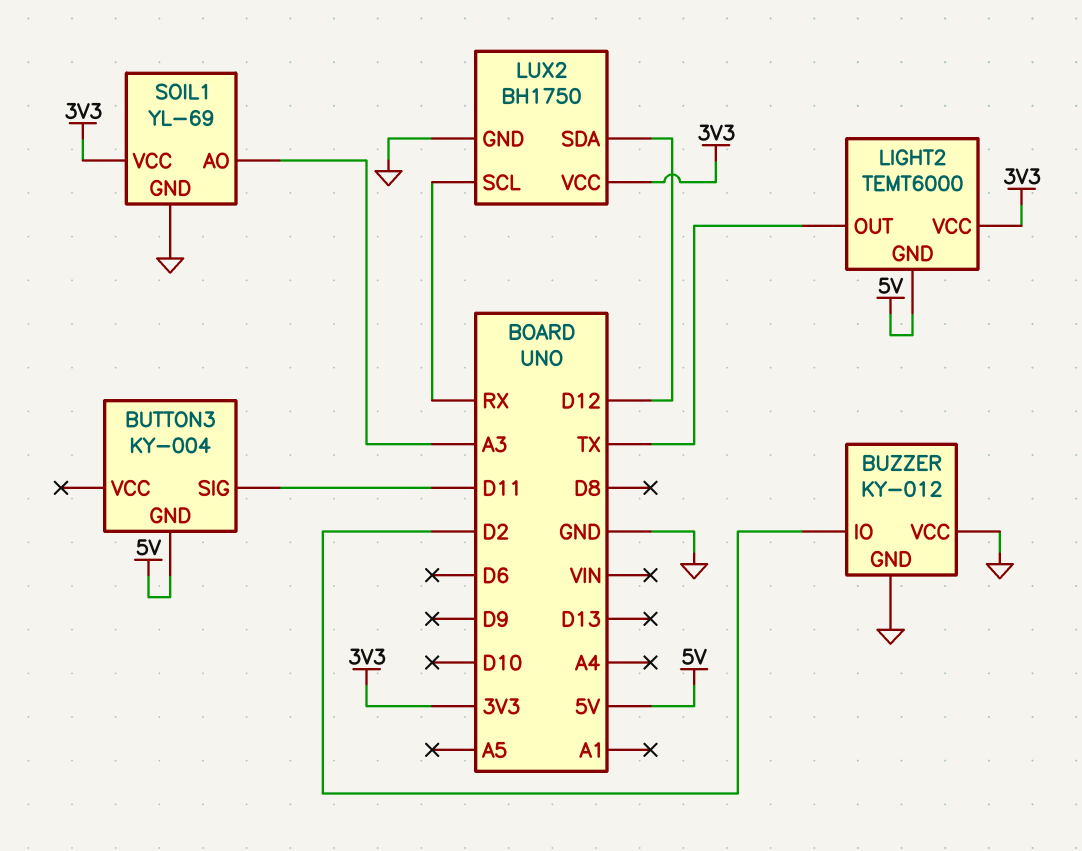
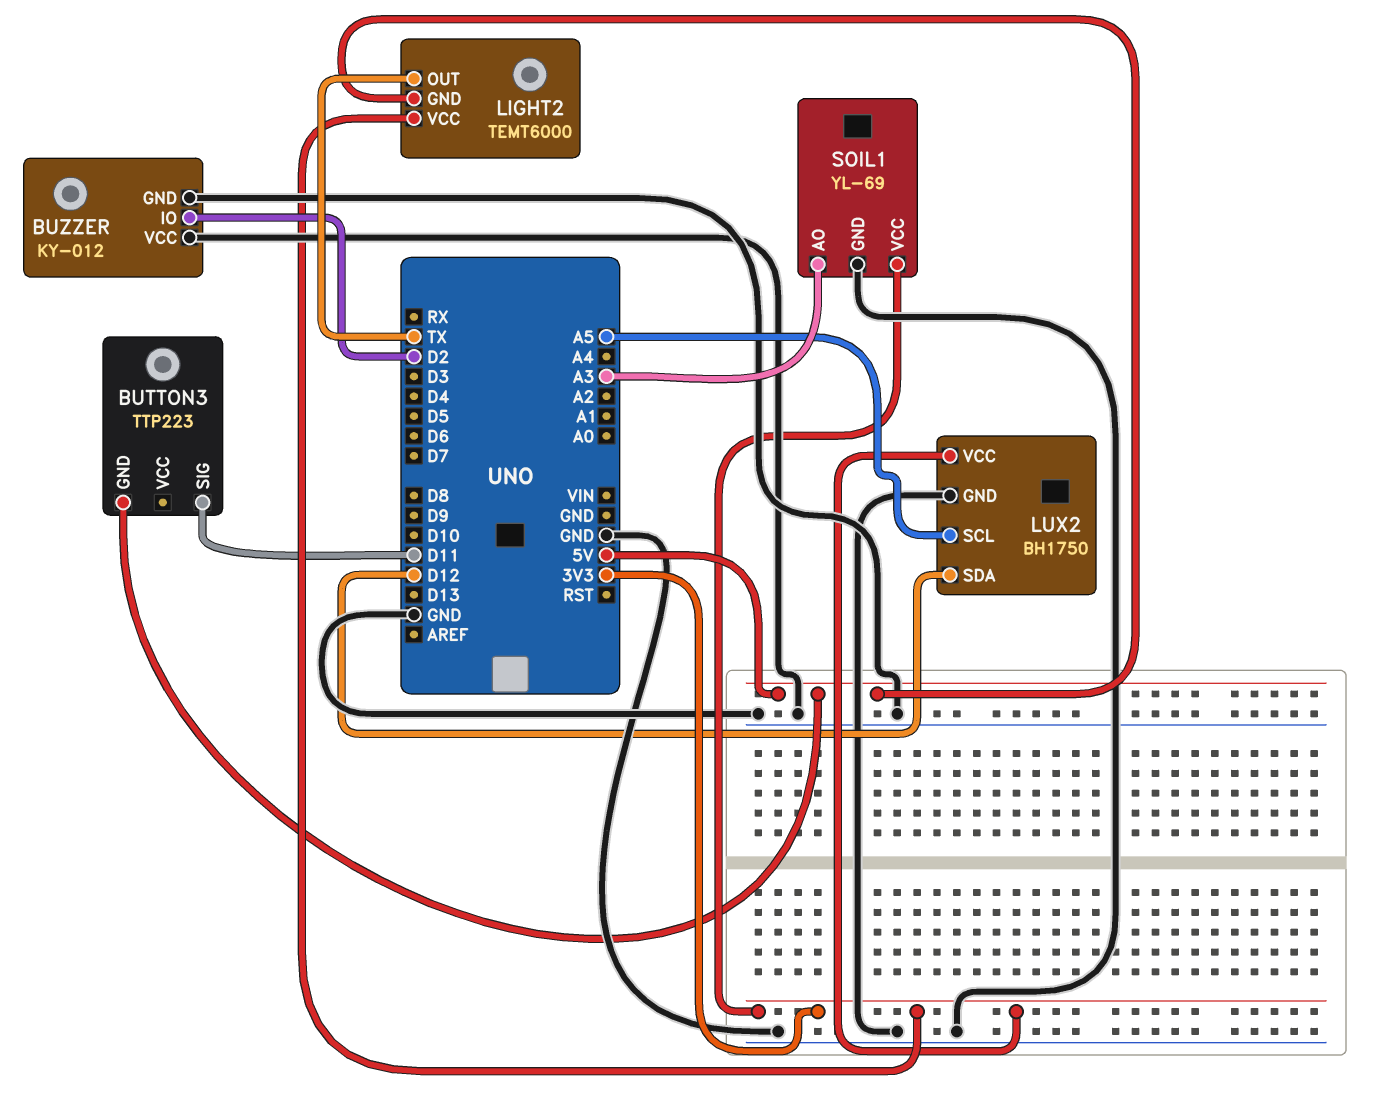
BUTTON3: KY-004 -> TTP223
LUX2 pin SCL: RX -> A5

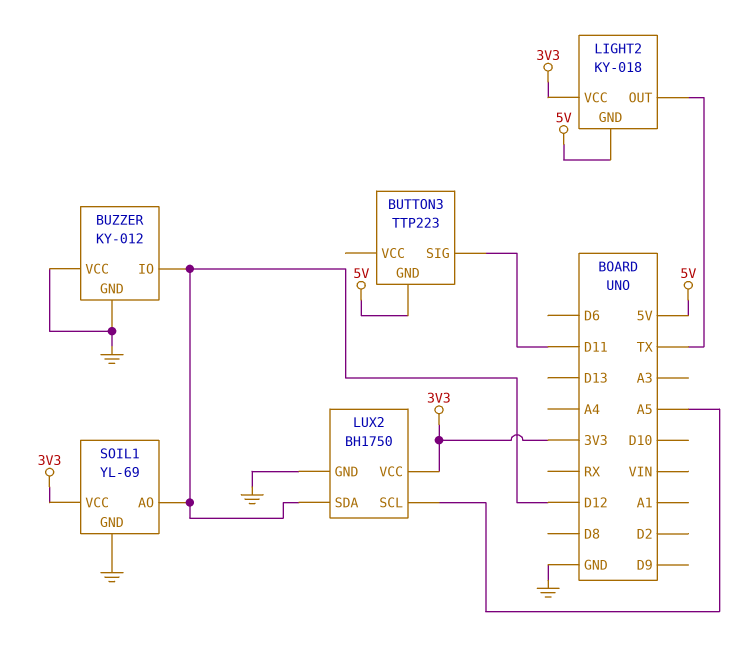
BUZZER pin IO: D2 -> D12
LIGHT2: TEMT6000 -> KY-018
SOIL1 pin AO: A3 -> D12

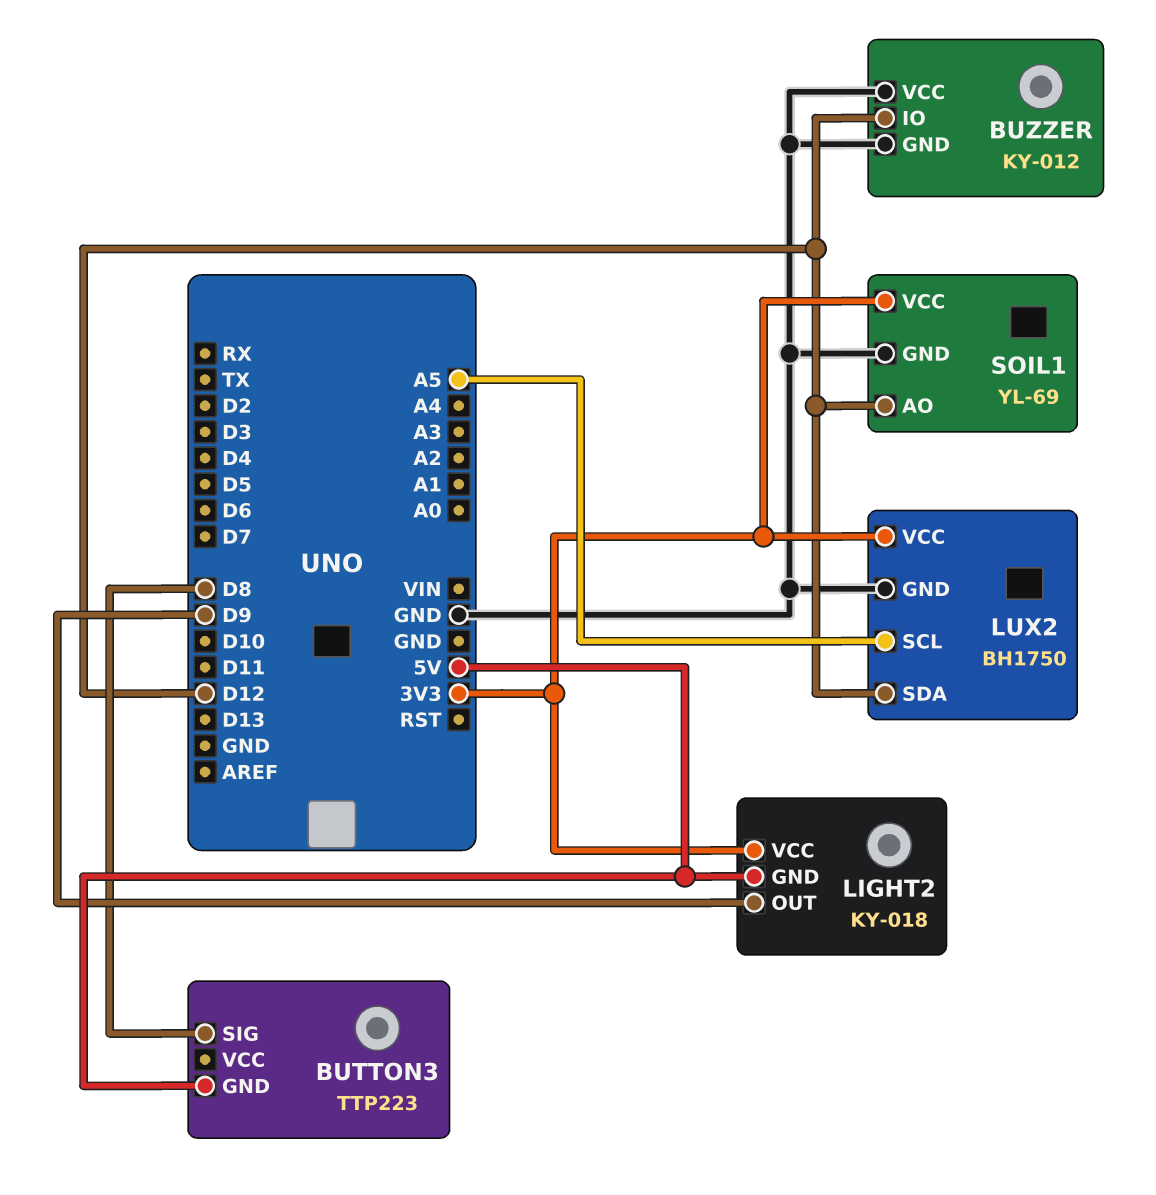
BUTTON3 pin SIG: D11 -> D8
LIGHT2 pin OUT: TX -> D9

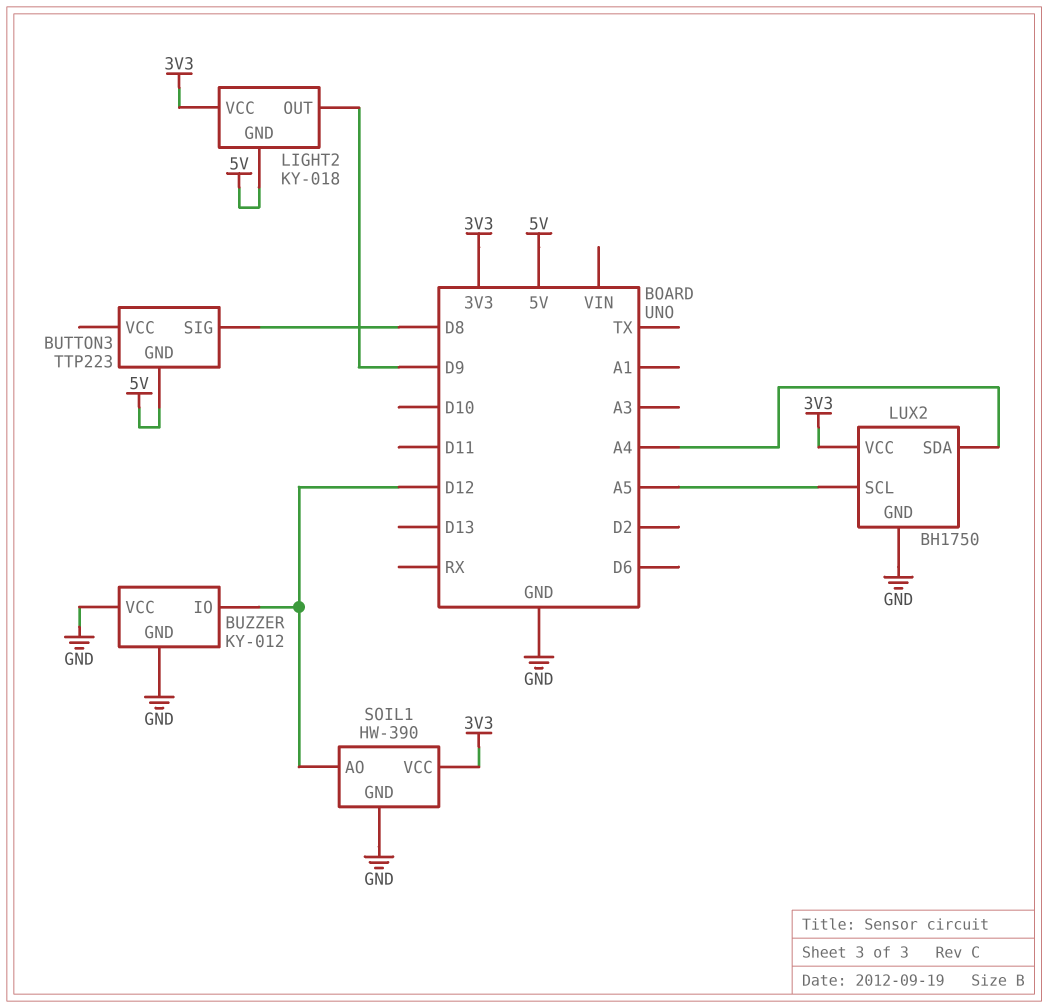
LUX2 pin SDA: D12 -> A4
SOIL1: YL-69 -> HW-390

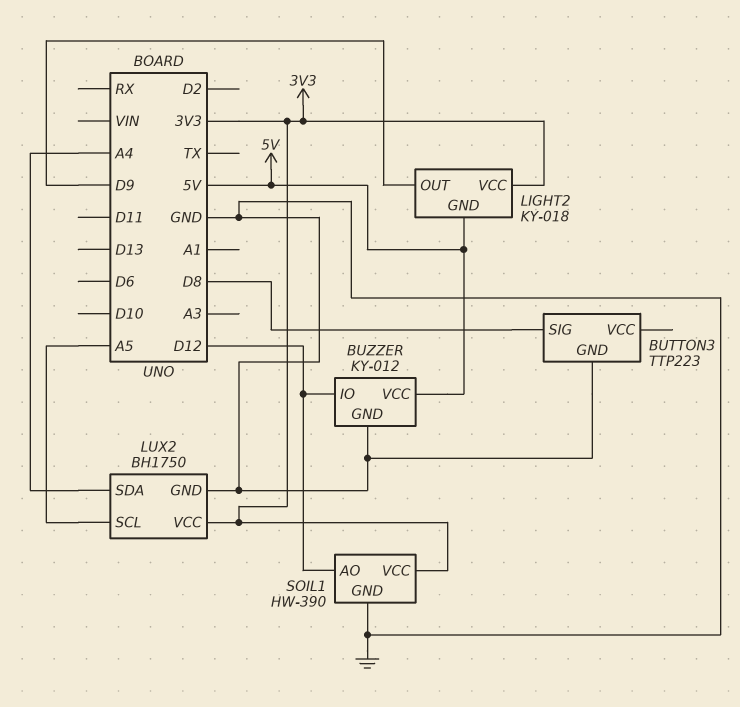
BUTTON3 pin GND: 5V -> GND
BUZZER pin VCC: GND -> 5V

